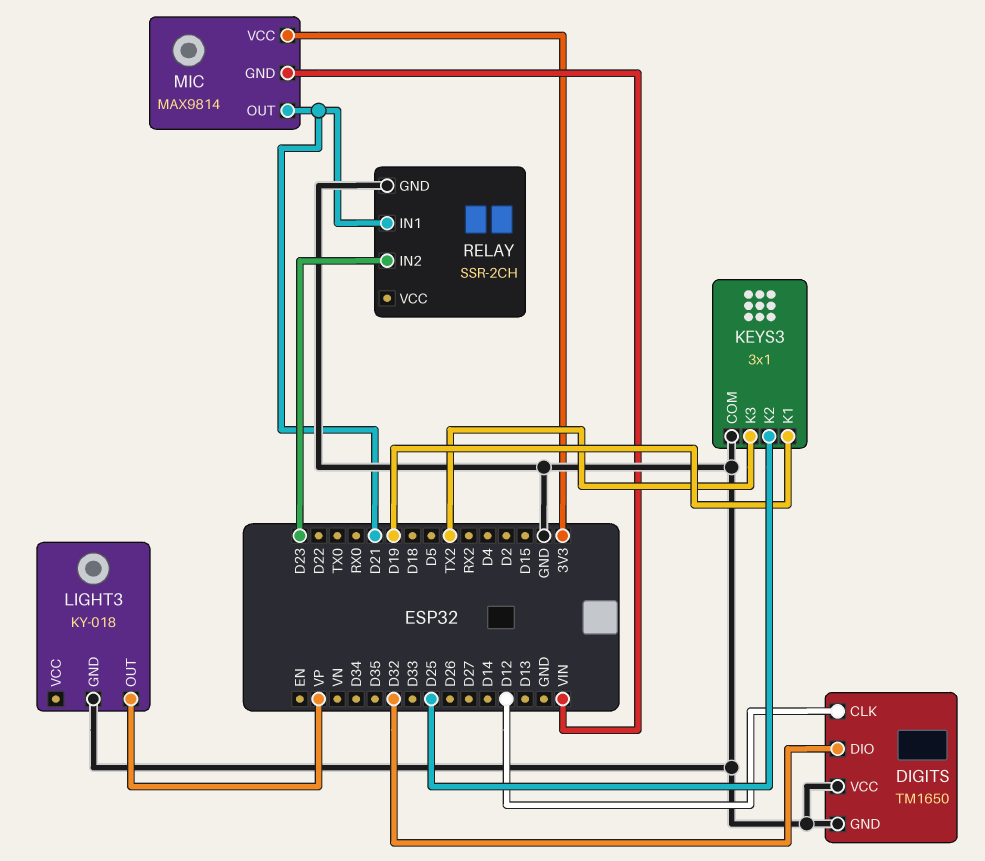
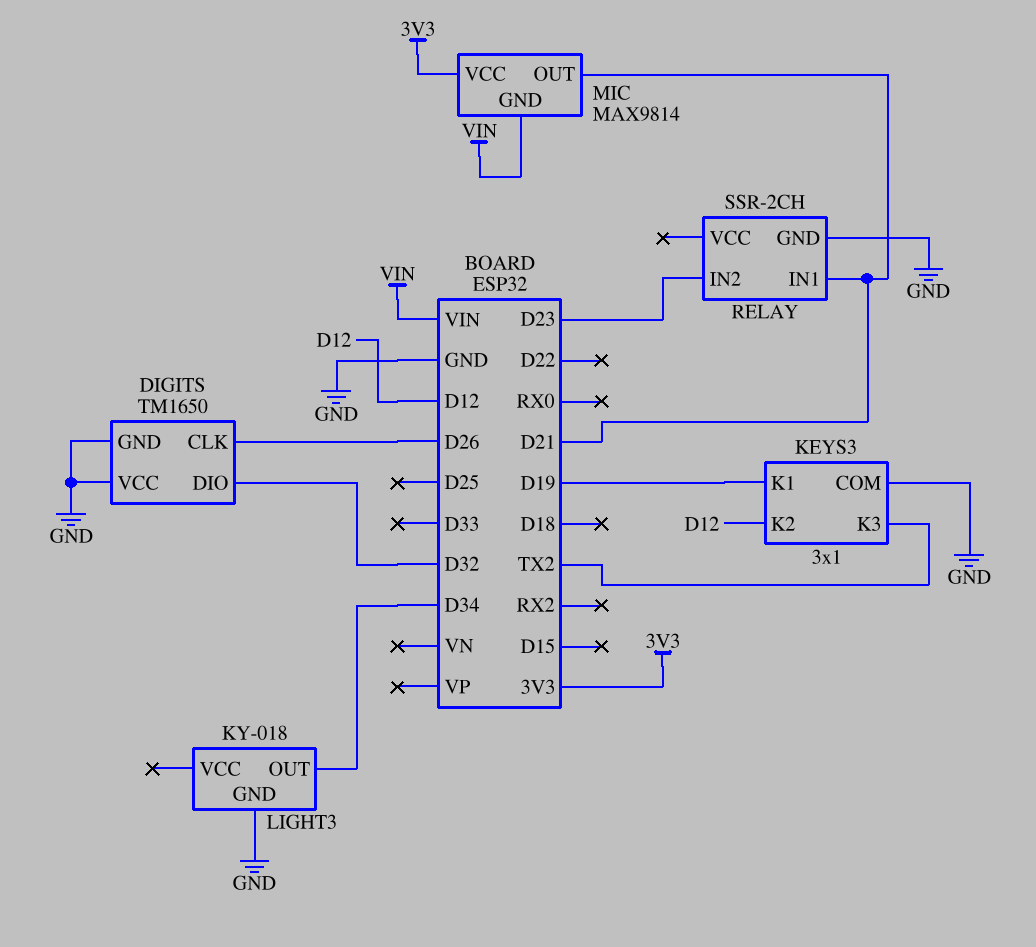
DIGITS pin CLK: D12 -> D26
KEYS3 pin K2: D25 -> D12
LIGHT3 pin OUT: VP -> D34

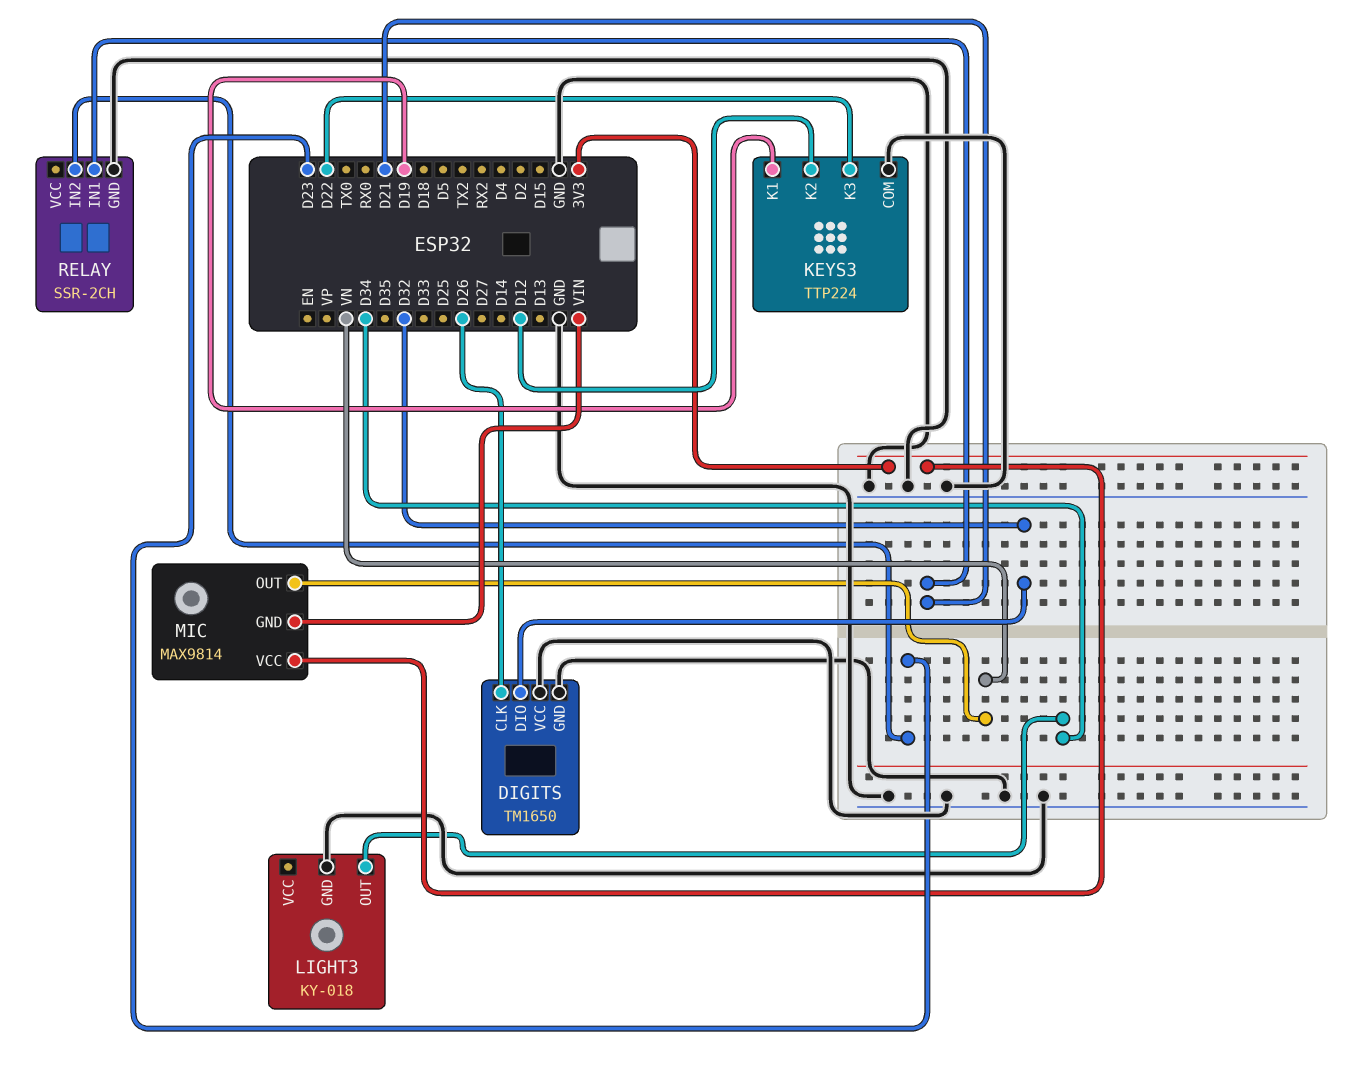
KEYS3: 3x1 -> TTP224
KEYS3 pin K3: TX2 -> D22
MIC pin OUT: D21 -> VN

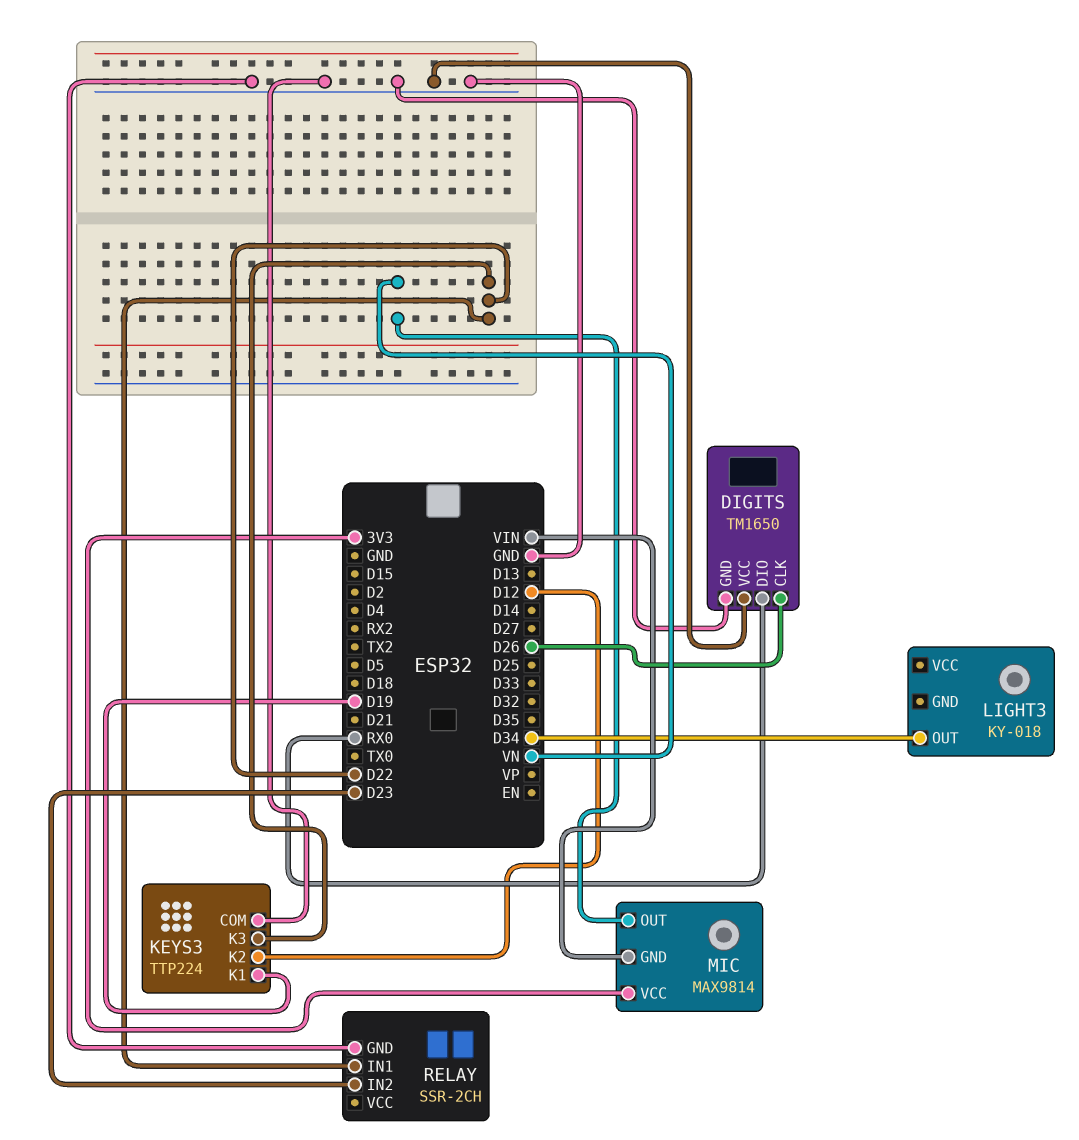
DIGITS pin DIO: D32 -> RX0
LIGHT3 pin GND: GND -> none
RELAY pin IN1: D21 -> D22

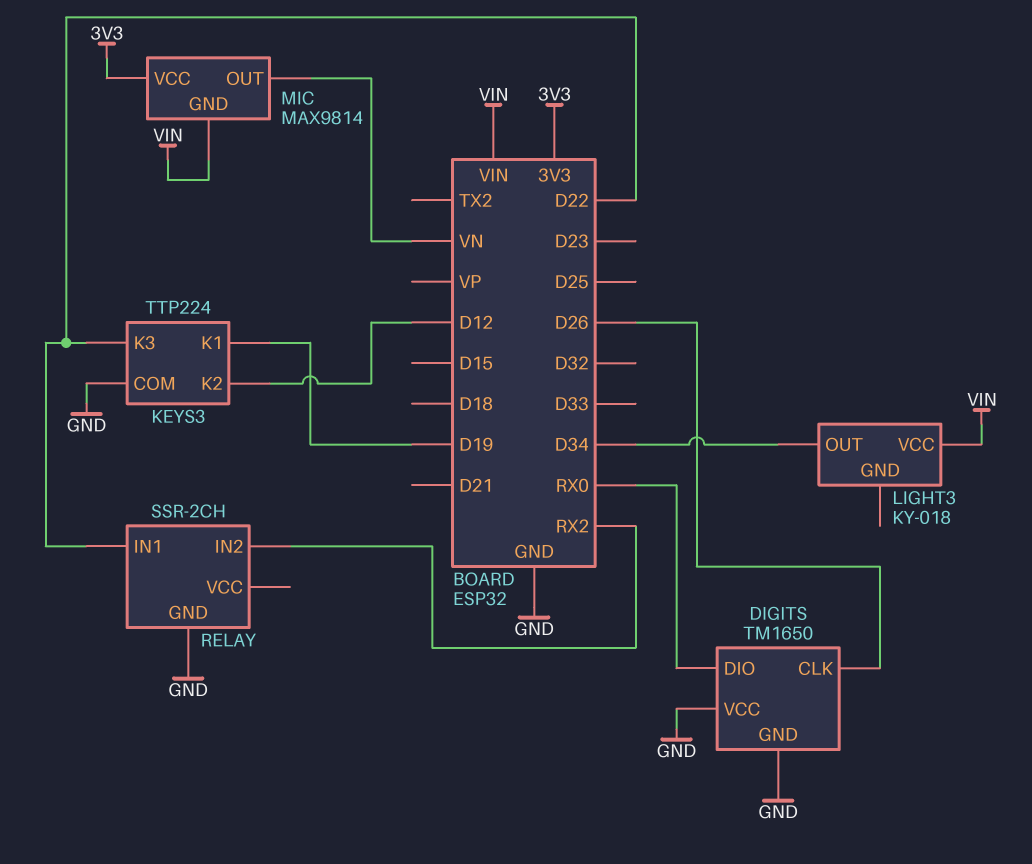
LIGHT3 pin VCC: none -> VIN
RELAY pin IN2: D23 -> RX2

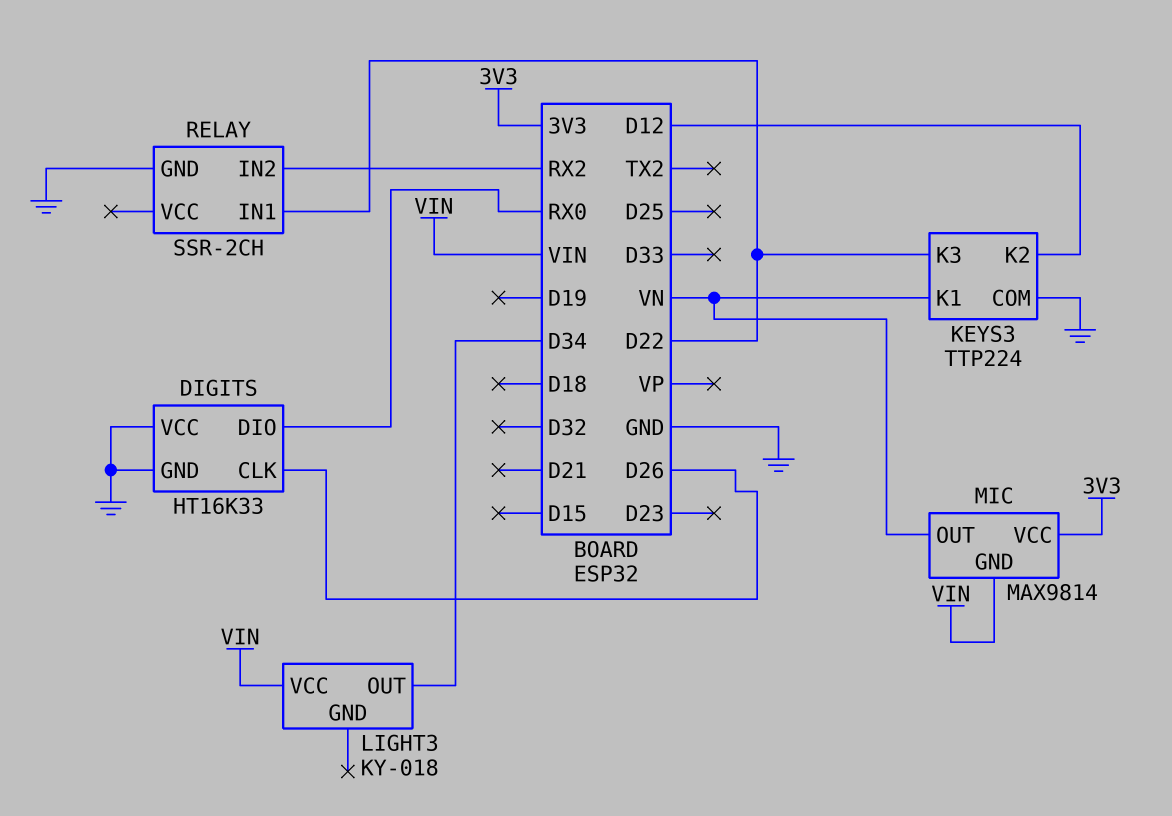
DIGITS: TM1650 -> HT16K33
KEYS3 pin K1: D19 -> VN

